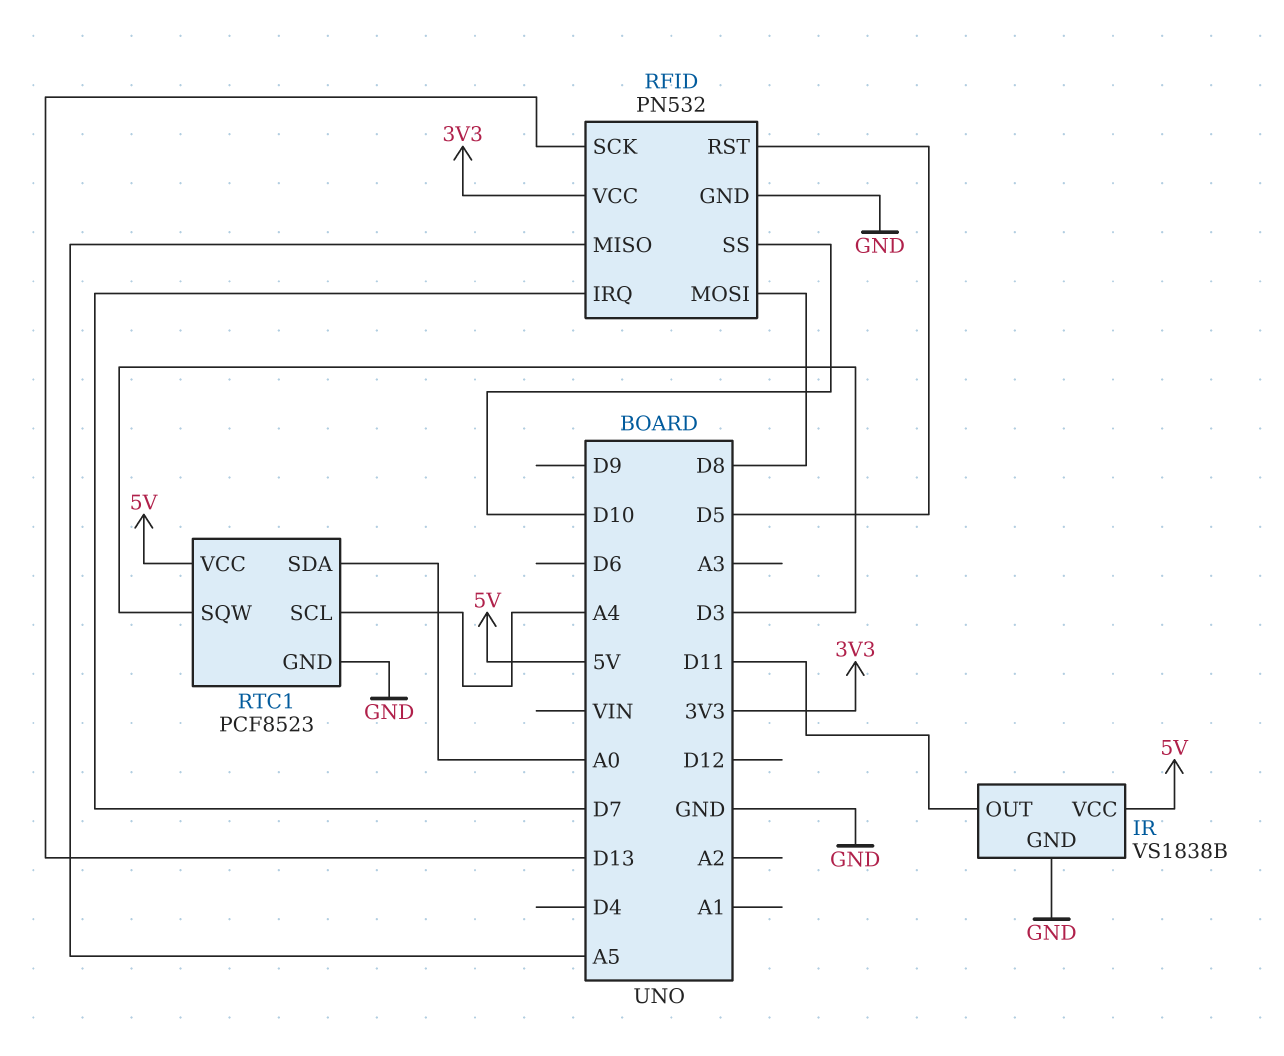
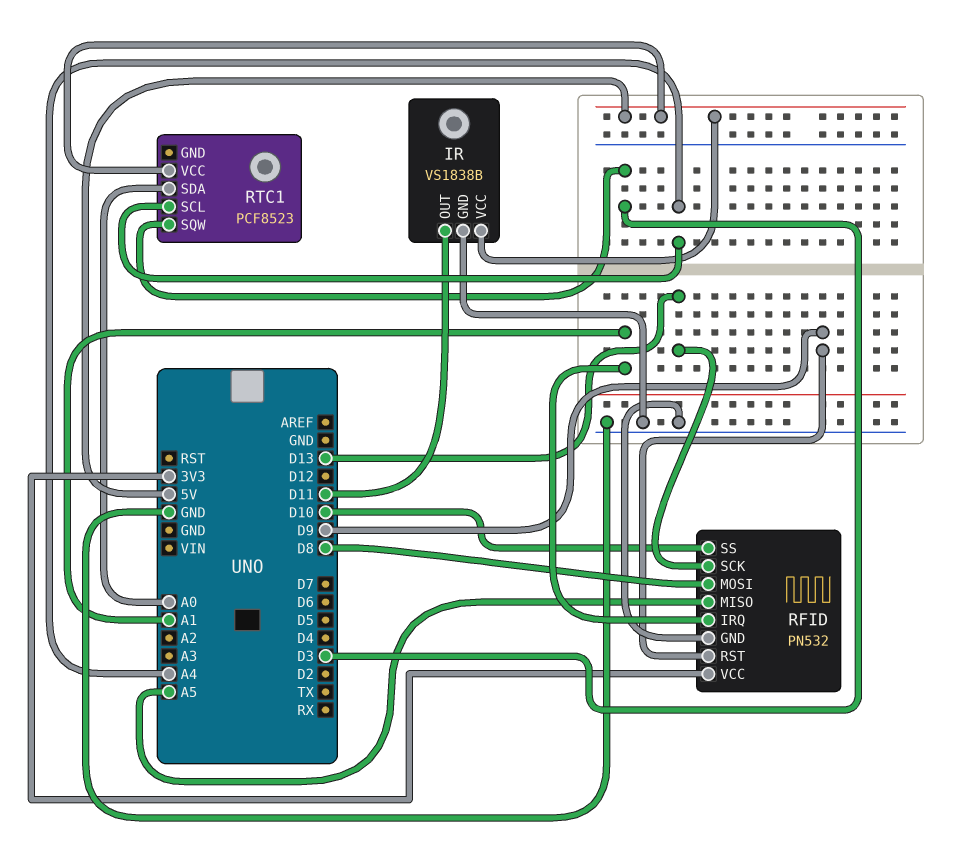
RFID pin IRQ: D7 -> A1
RFID pin RST: D5 -> D9
RTC1 pin GND: GND -> none

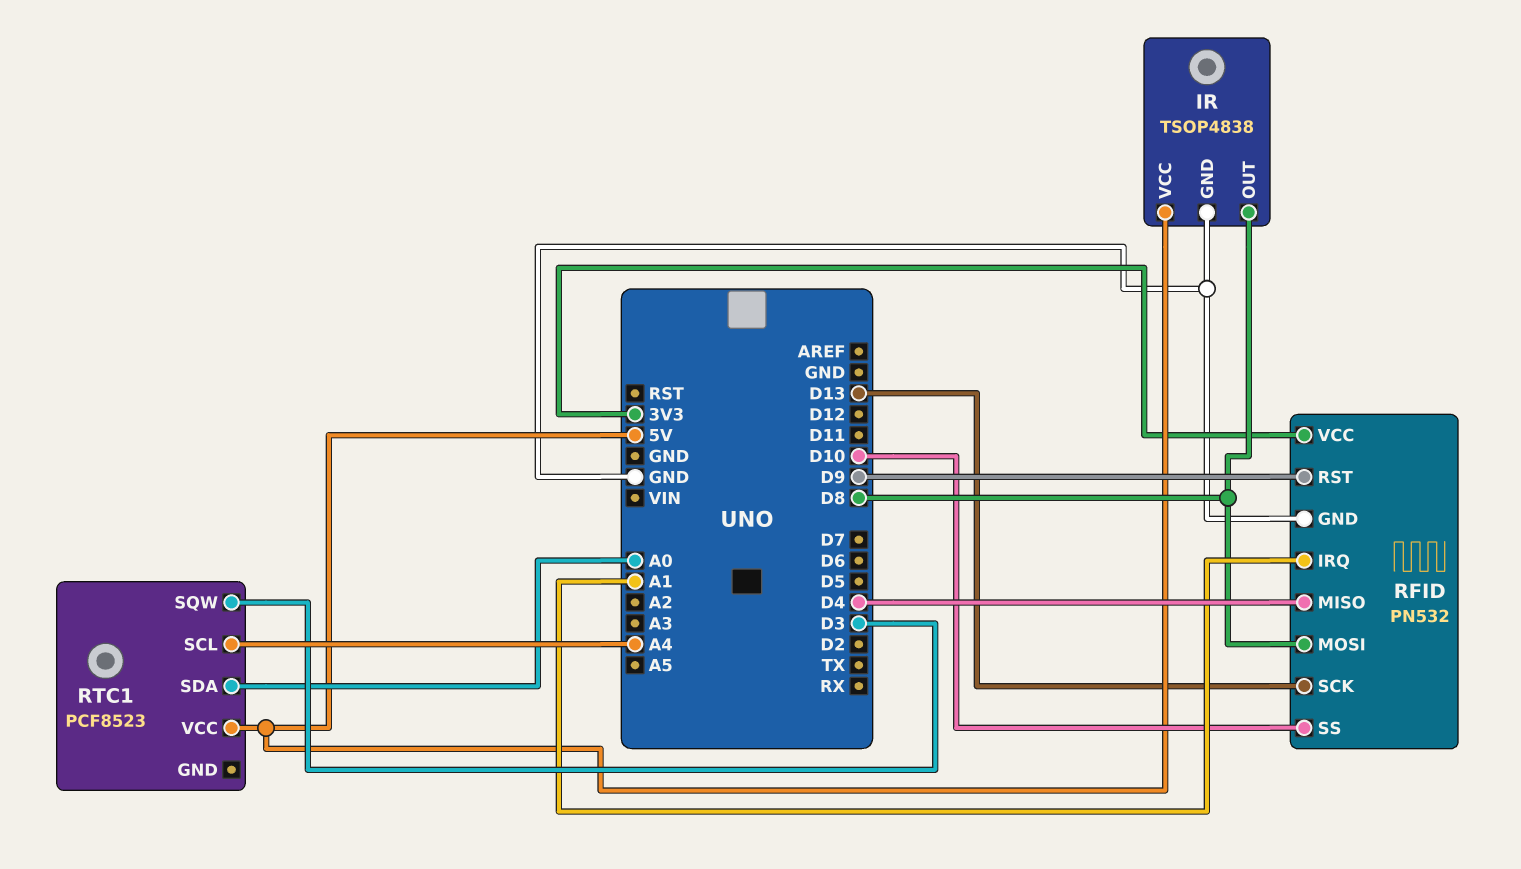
IR: VS1838B -> TSOP4838
IR pin OUT: D11 -> D8
RFID pin MISO: A5 -> D4

